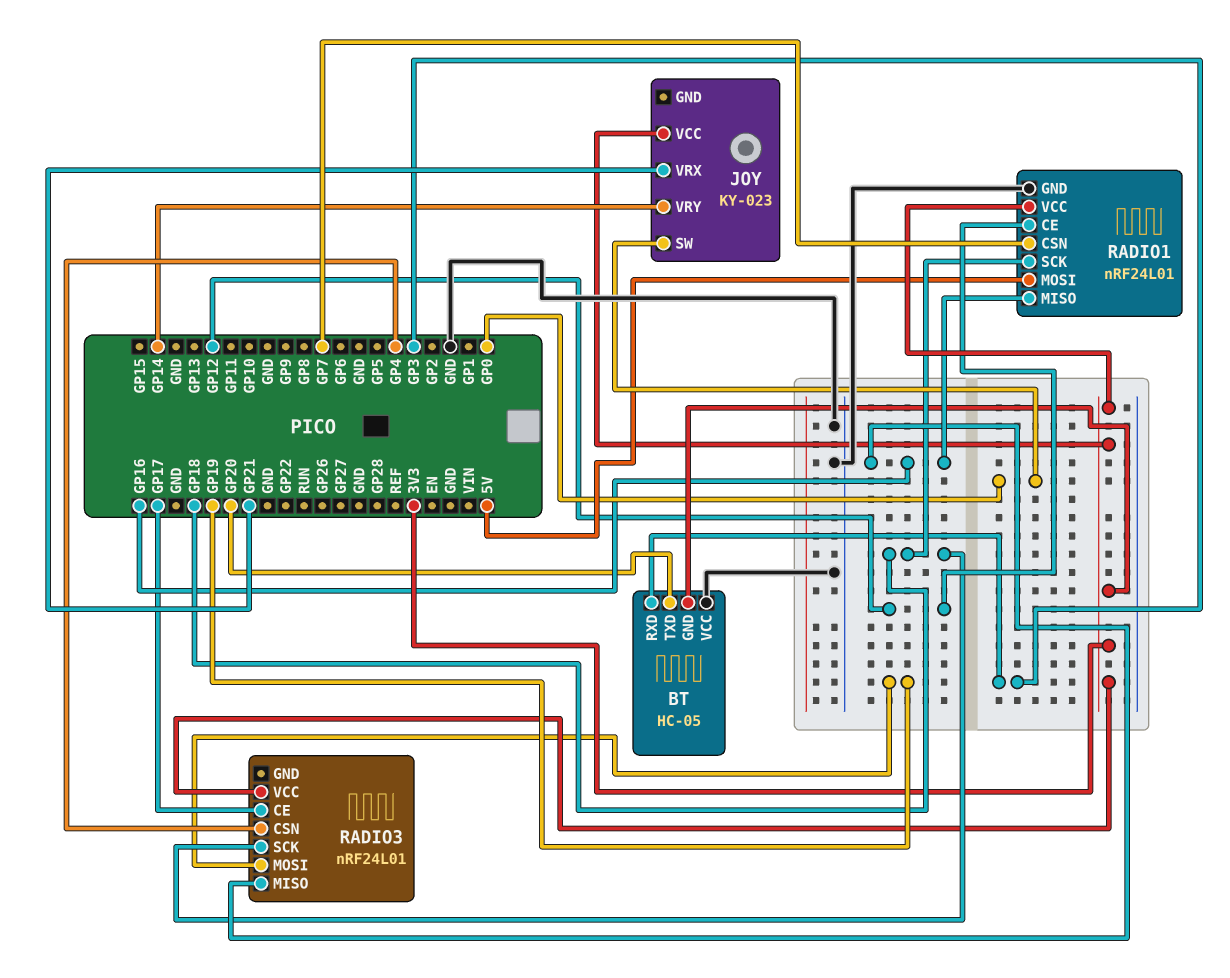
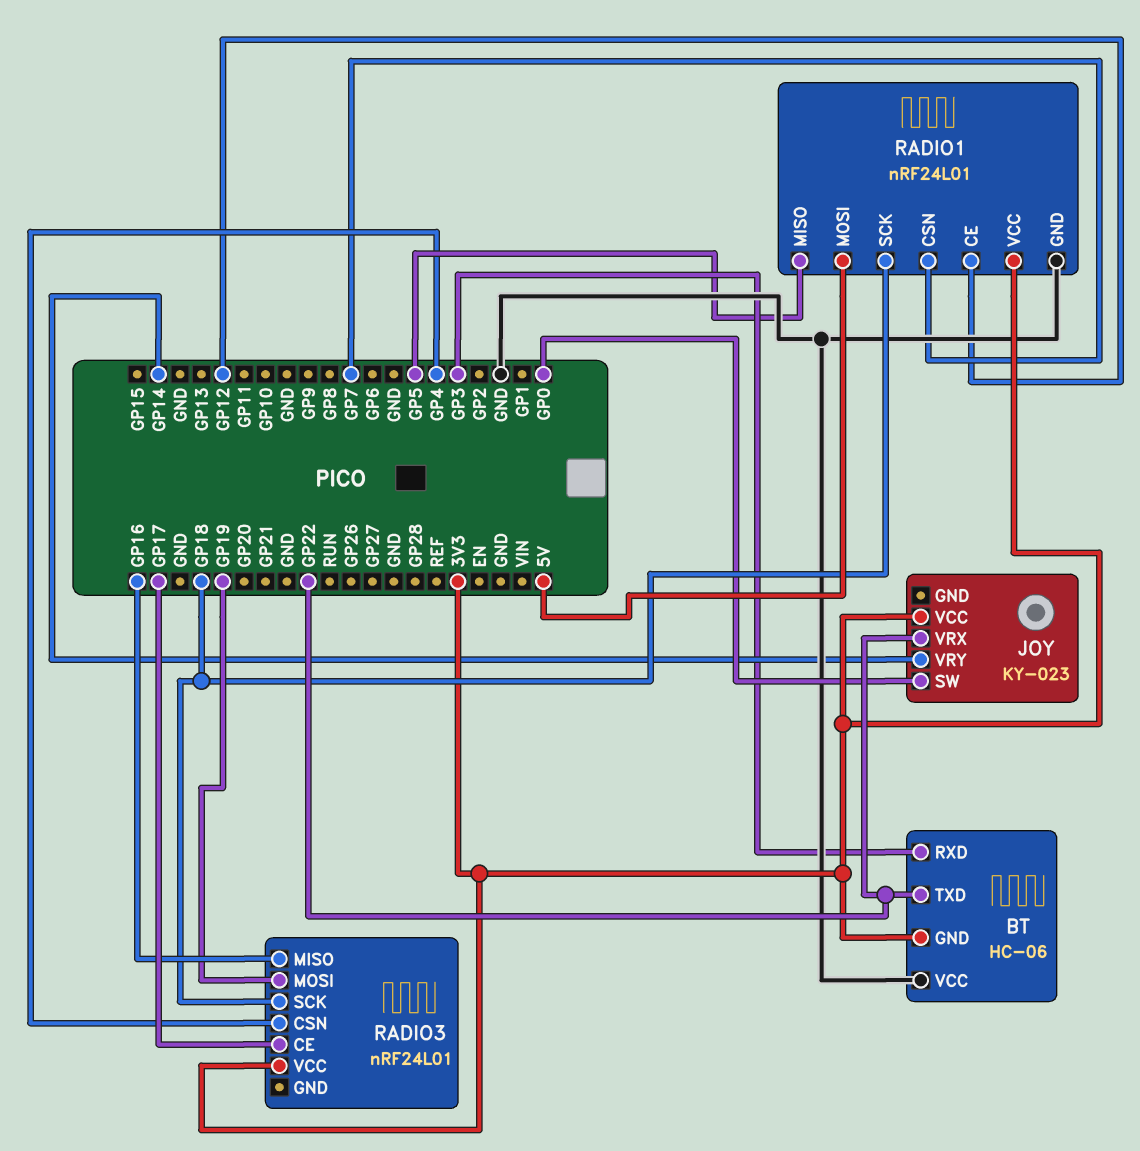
BT: HC-05 -> HC-06
BT pin TXD: GP20 -> GP22
JOY pin VRX: GP21 -> GP22
RADIO1 pin MISO: GP16 -> GP5

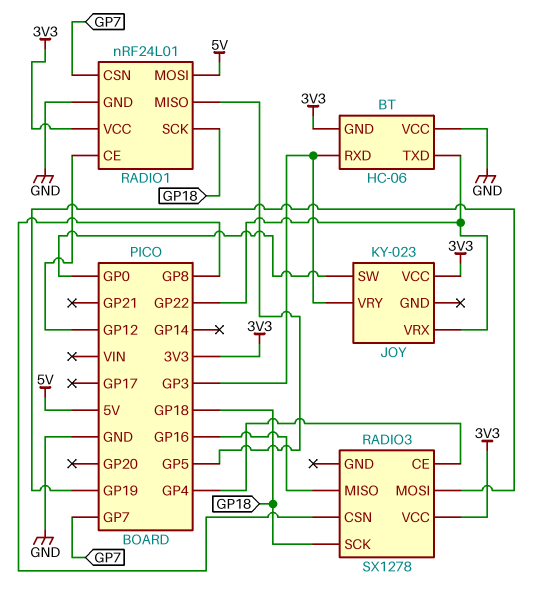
JOY pin VRY: GP14 -> GP3
RADIO3: nRF24L01 -> SX1278
RADIO3 pin CE: GP17 -> GP4
RADIO3 pin CSN: GP4 -> GP8

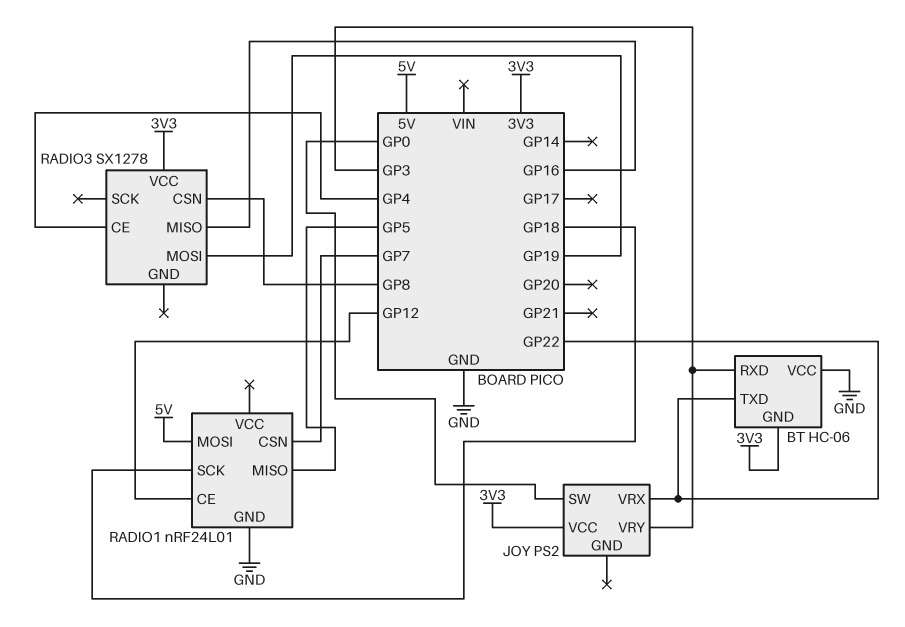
JOY: KY-023 -> PS2
RADIO1 pin VCC: 3V3 -> none
RADIO3 pin SCK: GP18 -> none

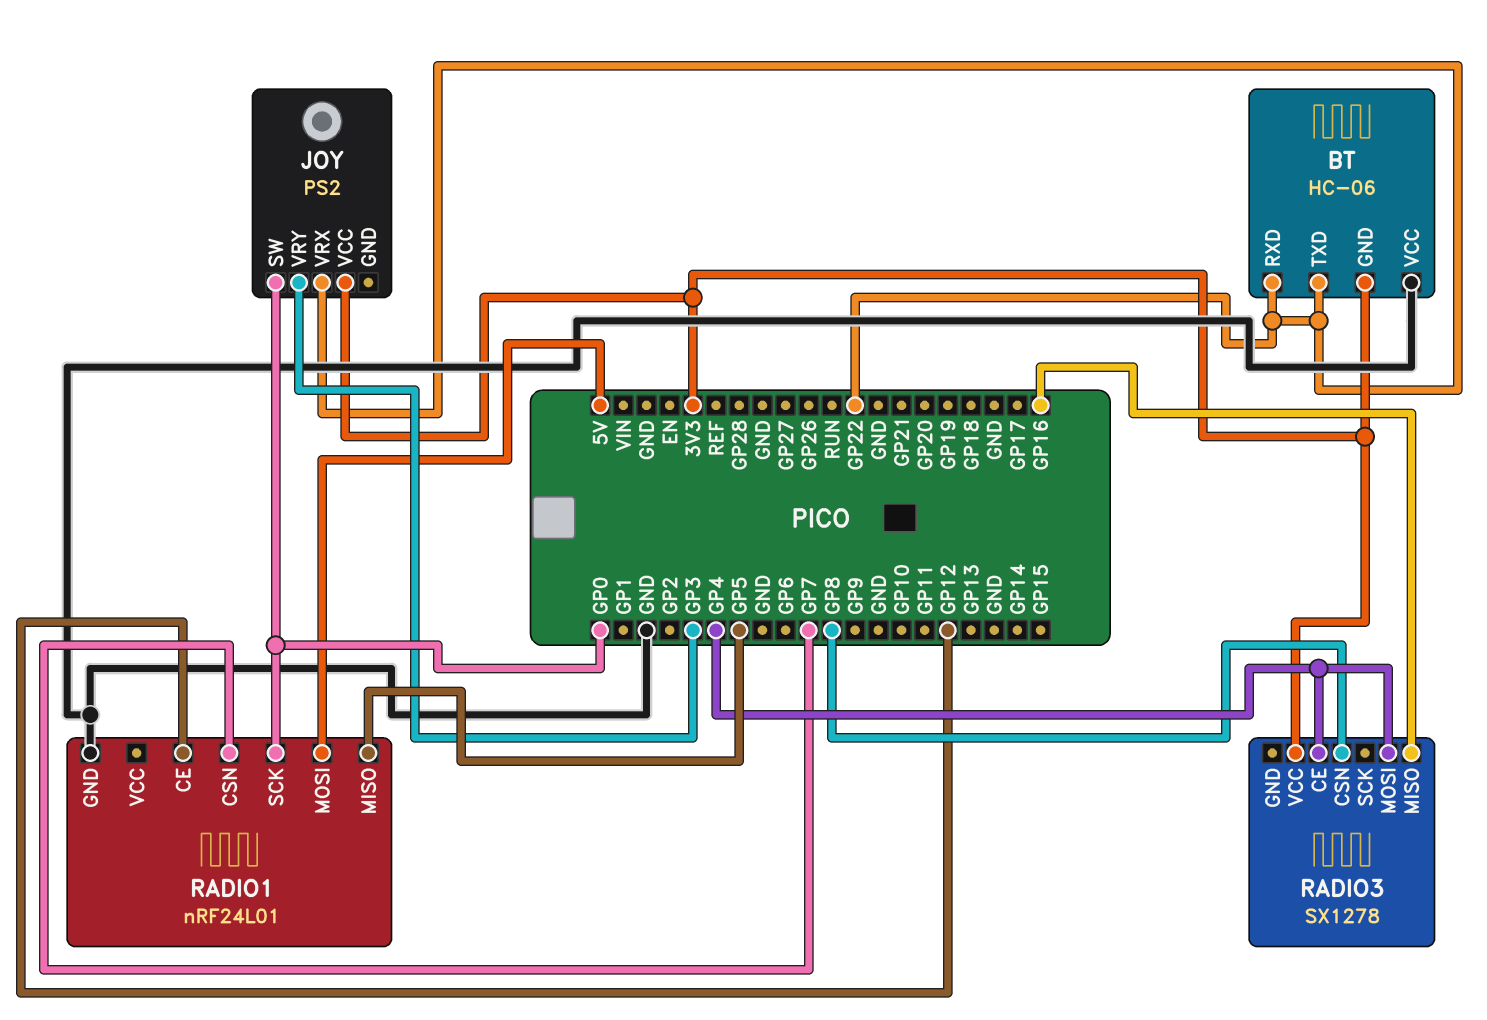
BT pin RXD: GP3 -> GP22
RADIO1 pin SCK: GP18 -> GP0
RADIO3 pin MOSI: GP19 -> GP4

